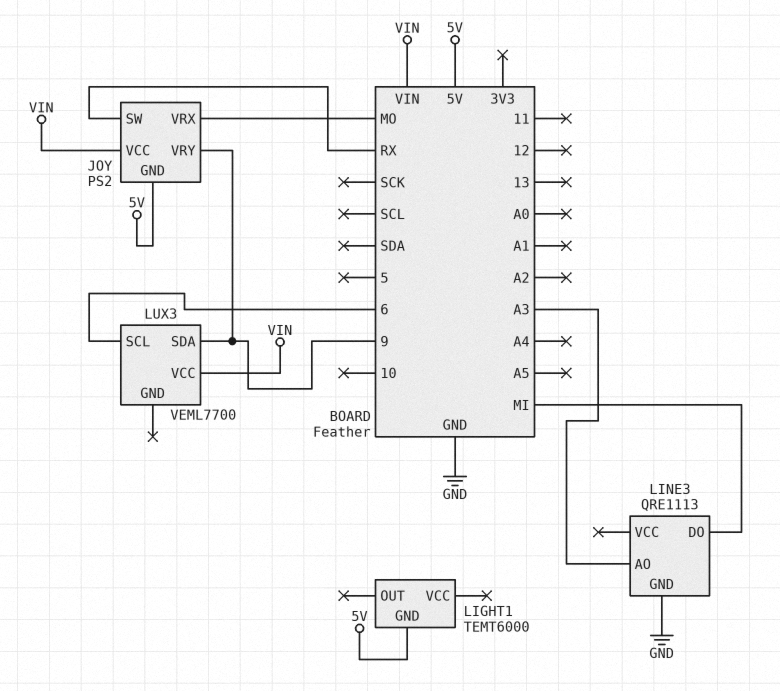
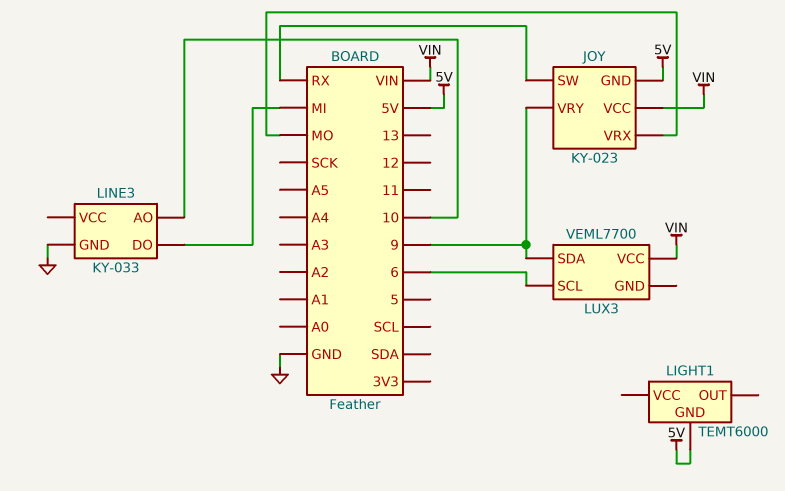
JOY: PS2 -> KY-023
LINE3: QRE1113 -> KY-033
LINE3 pin AO: A3 -> 10

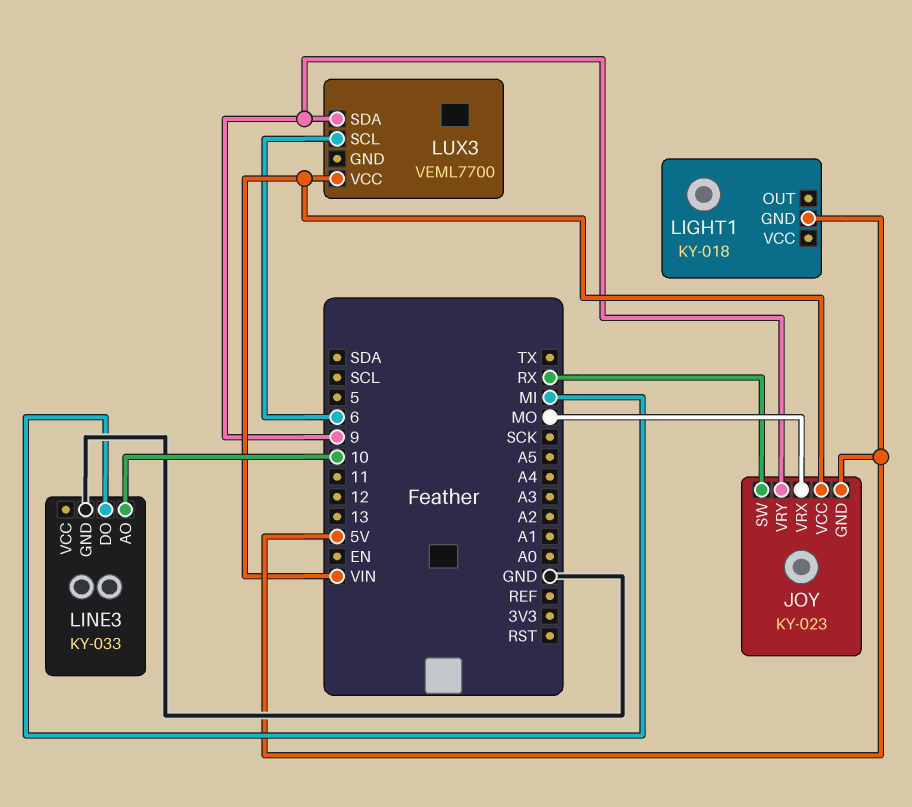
LIGHT1: TEMT6000 -> KY-018

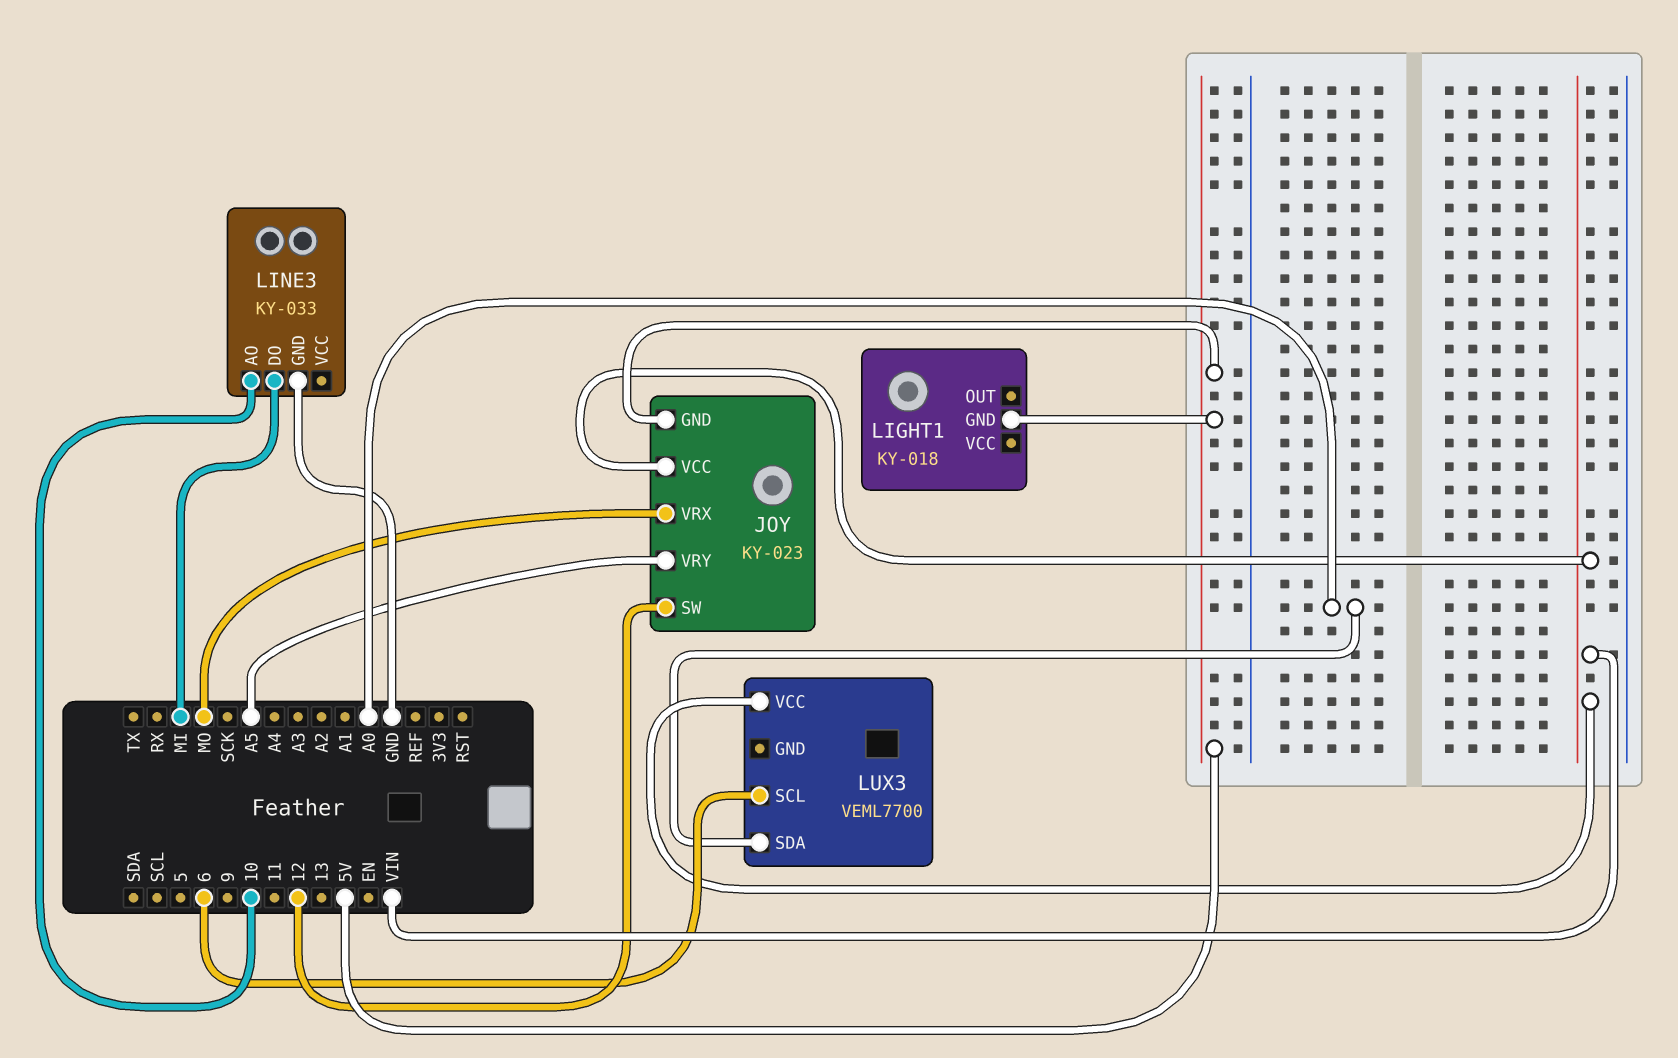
JOY pin SW: RX -> 12
JOY pin VRY: 9 -> A5
LUX3 pin SDA: 9 -> A0

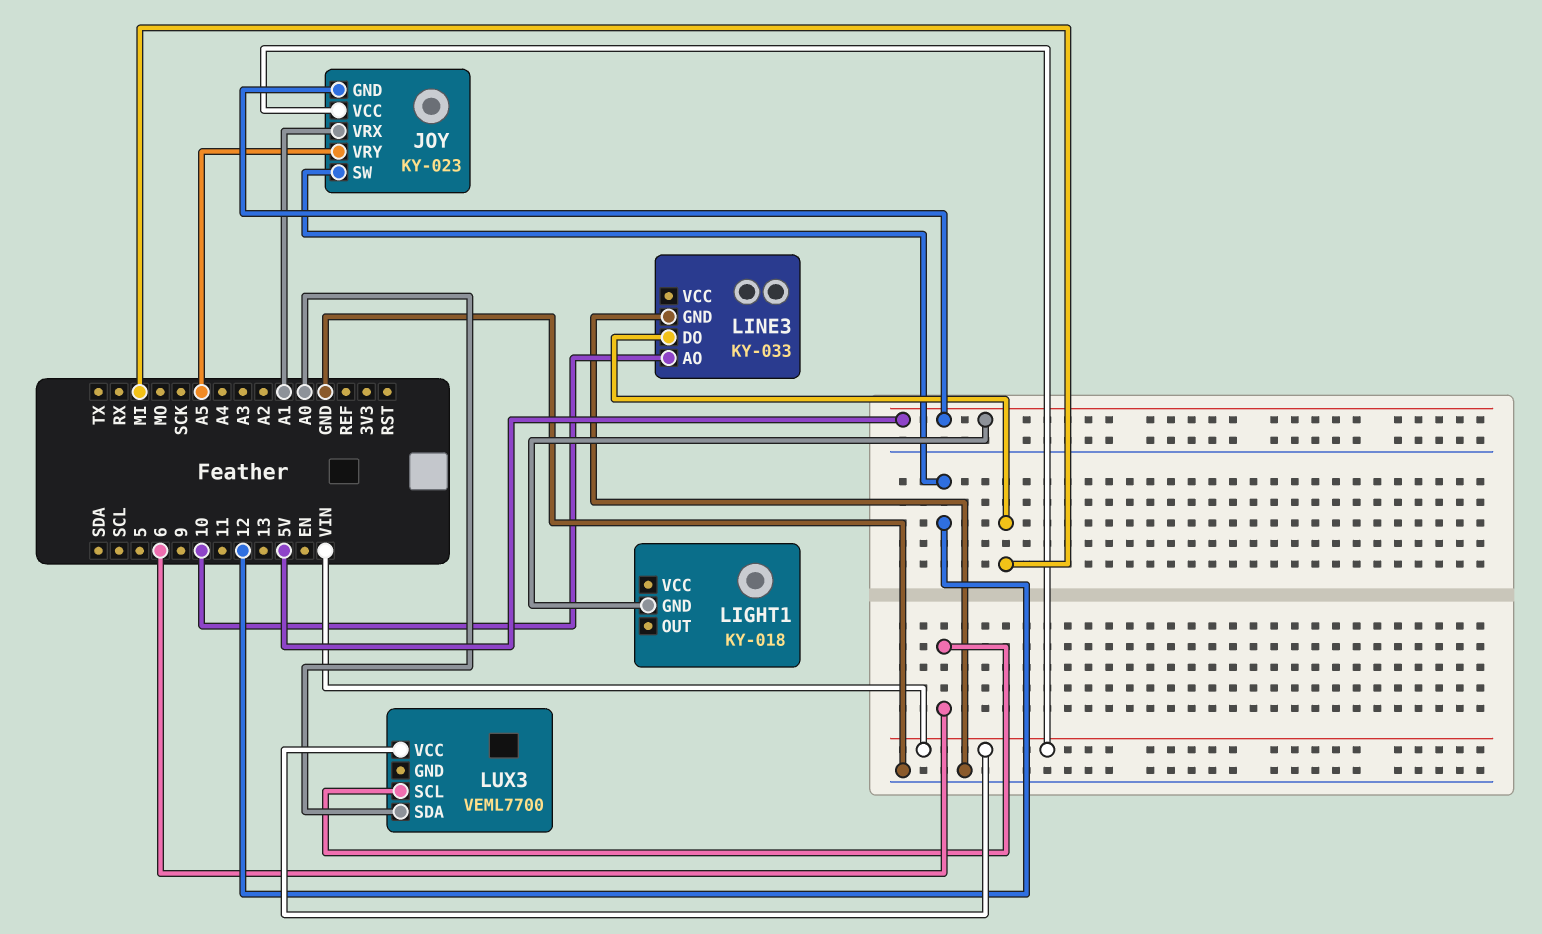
JOY pin VRX: MO -> A1

